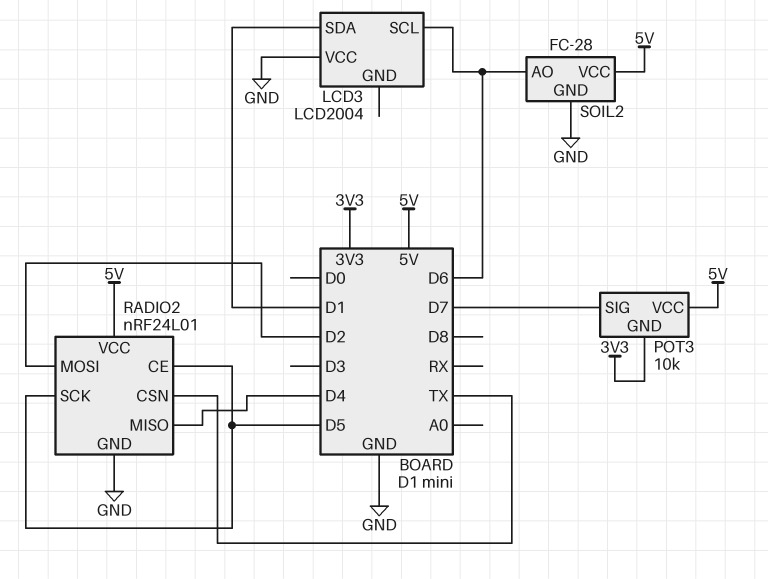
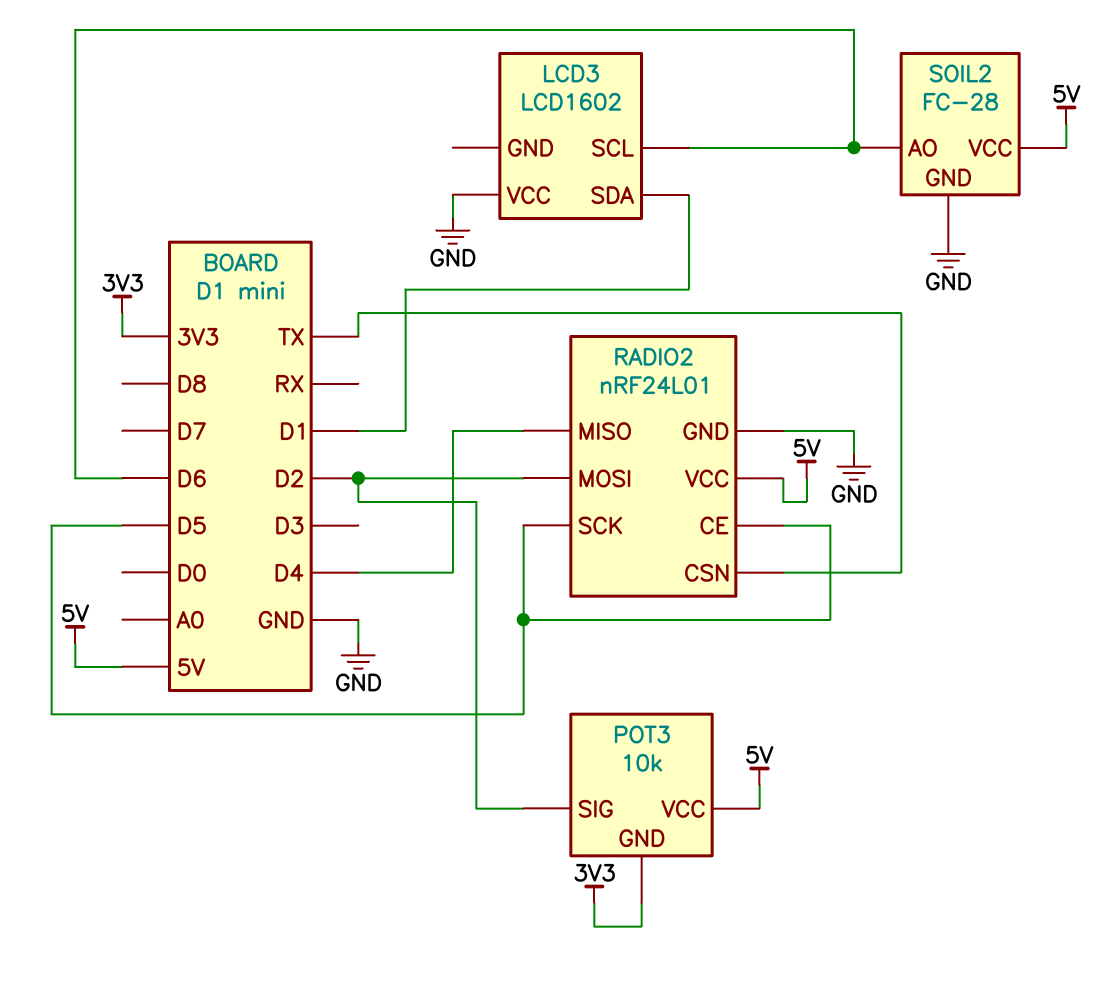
LCD3: LCD2004 -> LCD1602
POT3 pin SIG: D7 -> D2

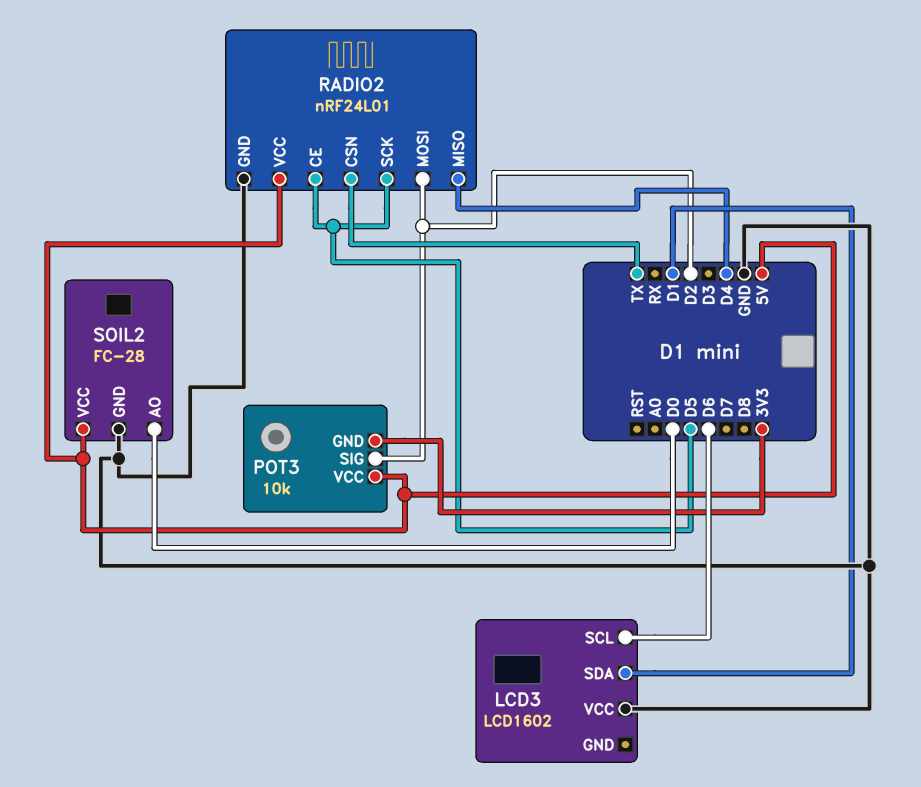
SOIL2 pin AO: D6 -> D0

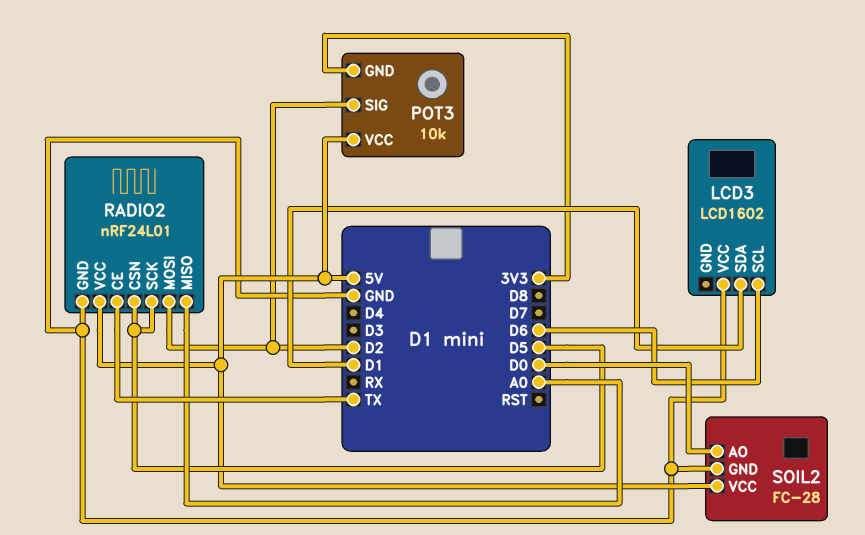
RADIO2 pin CE: D5 -> TX
RADIO2 pin CSN: TX -> D5
RADIO2 pin MISO: D4 -> A0

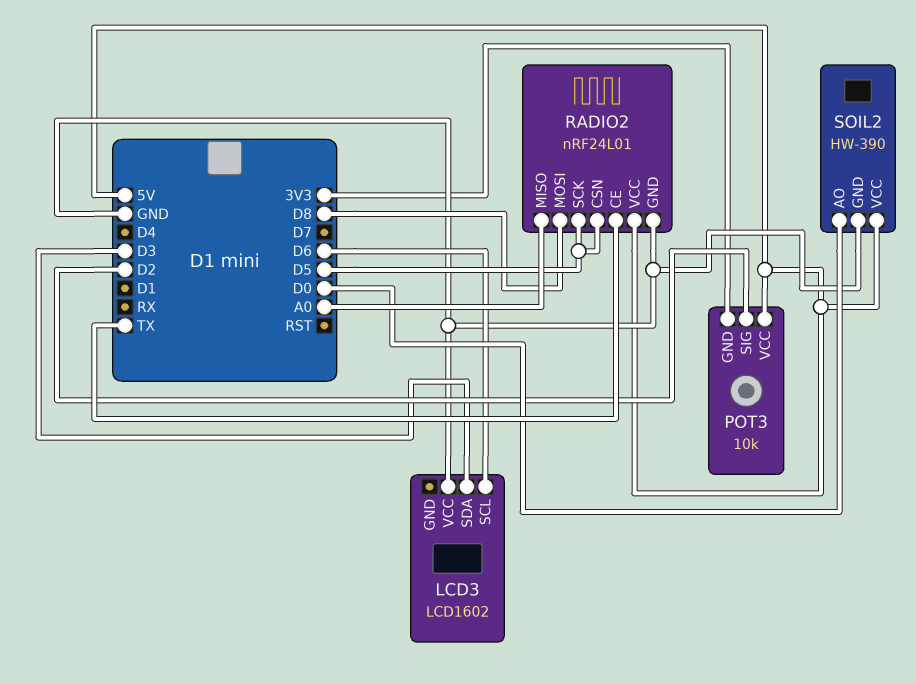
LCD3 pin SDA: D1 -> D3
RADIO2 pin MOSI: D2 -> D8
SOIL2: FC-28 -> HW-390

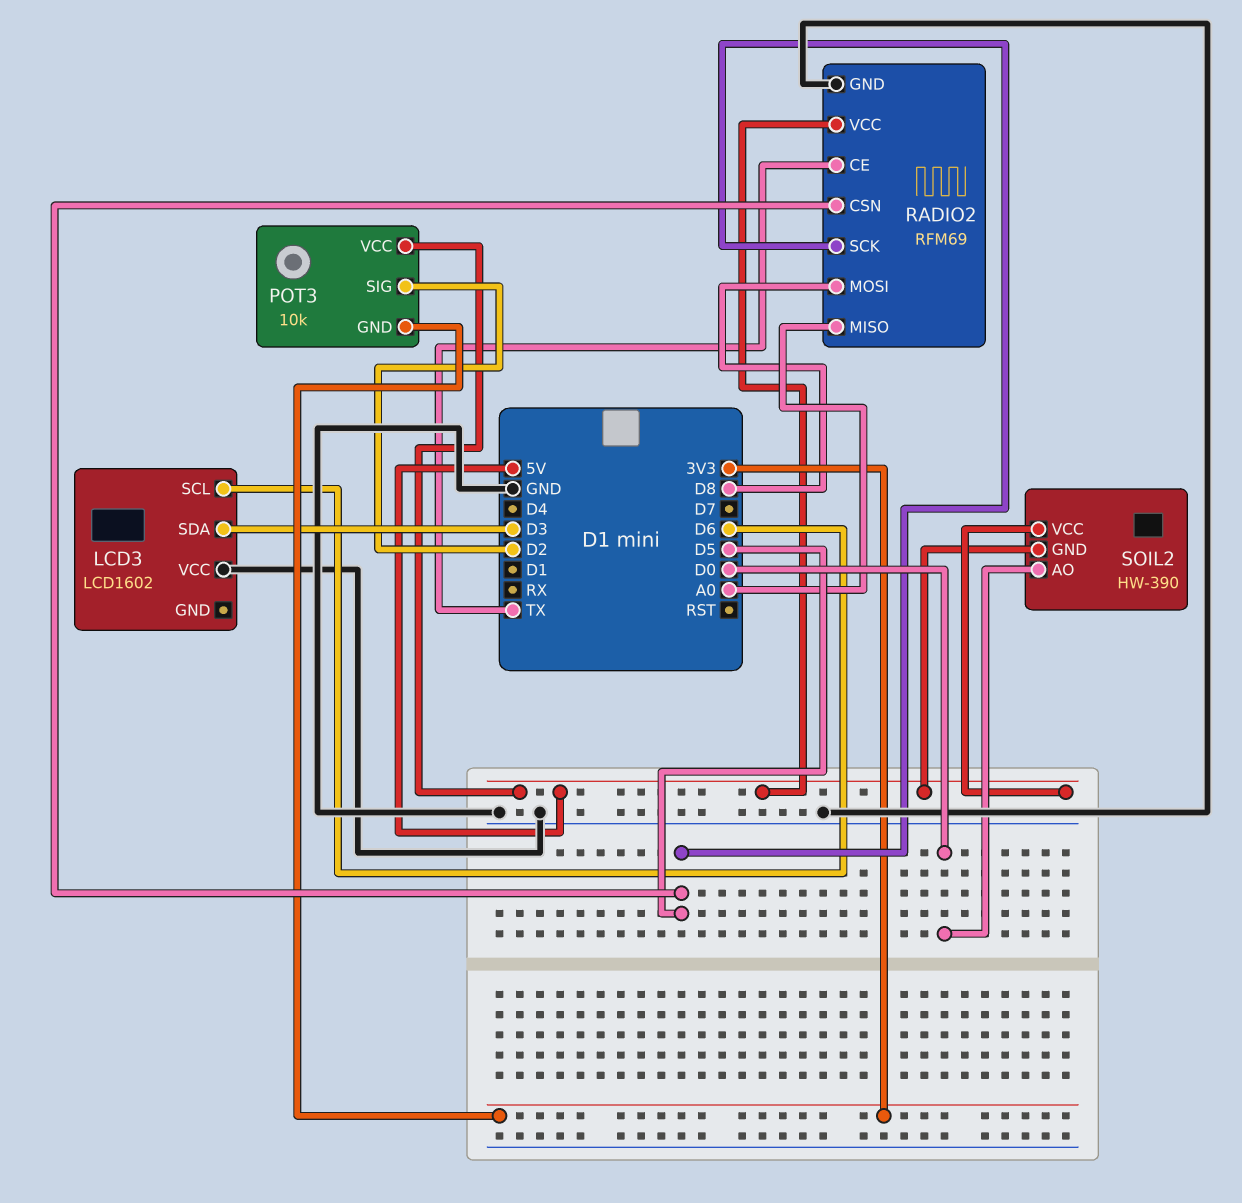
RADIO2: nRF24L01 -> RFM69
SOIL2 pin GND: GND -> 5V

